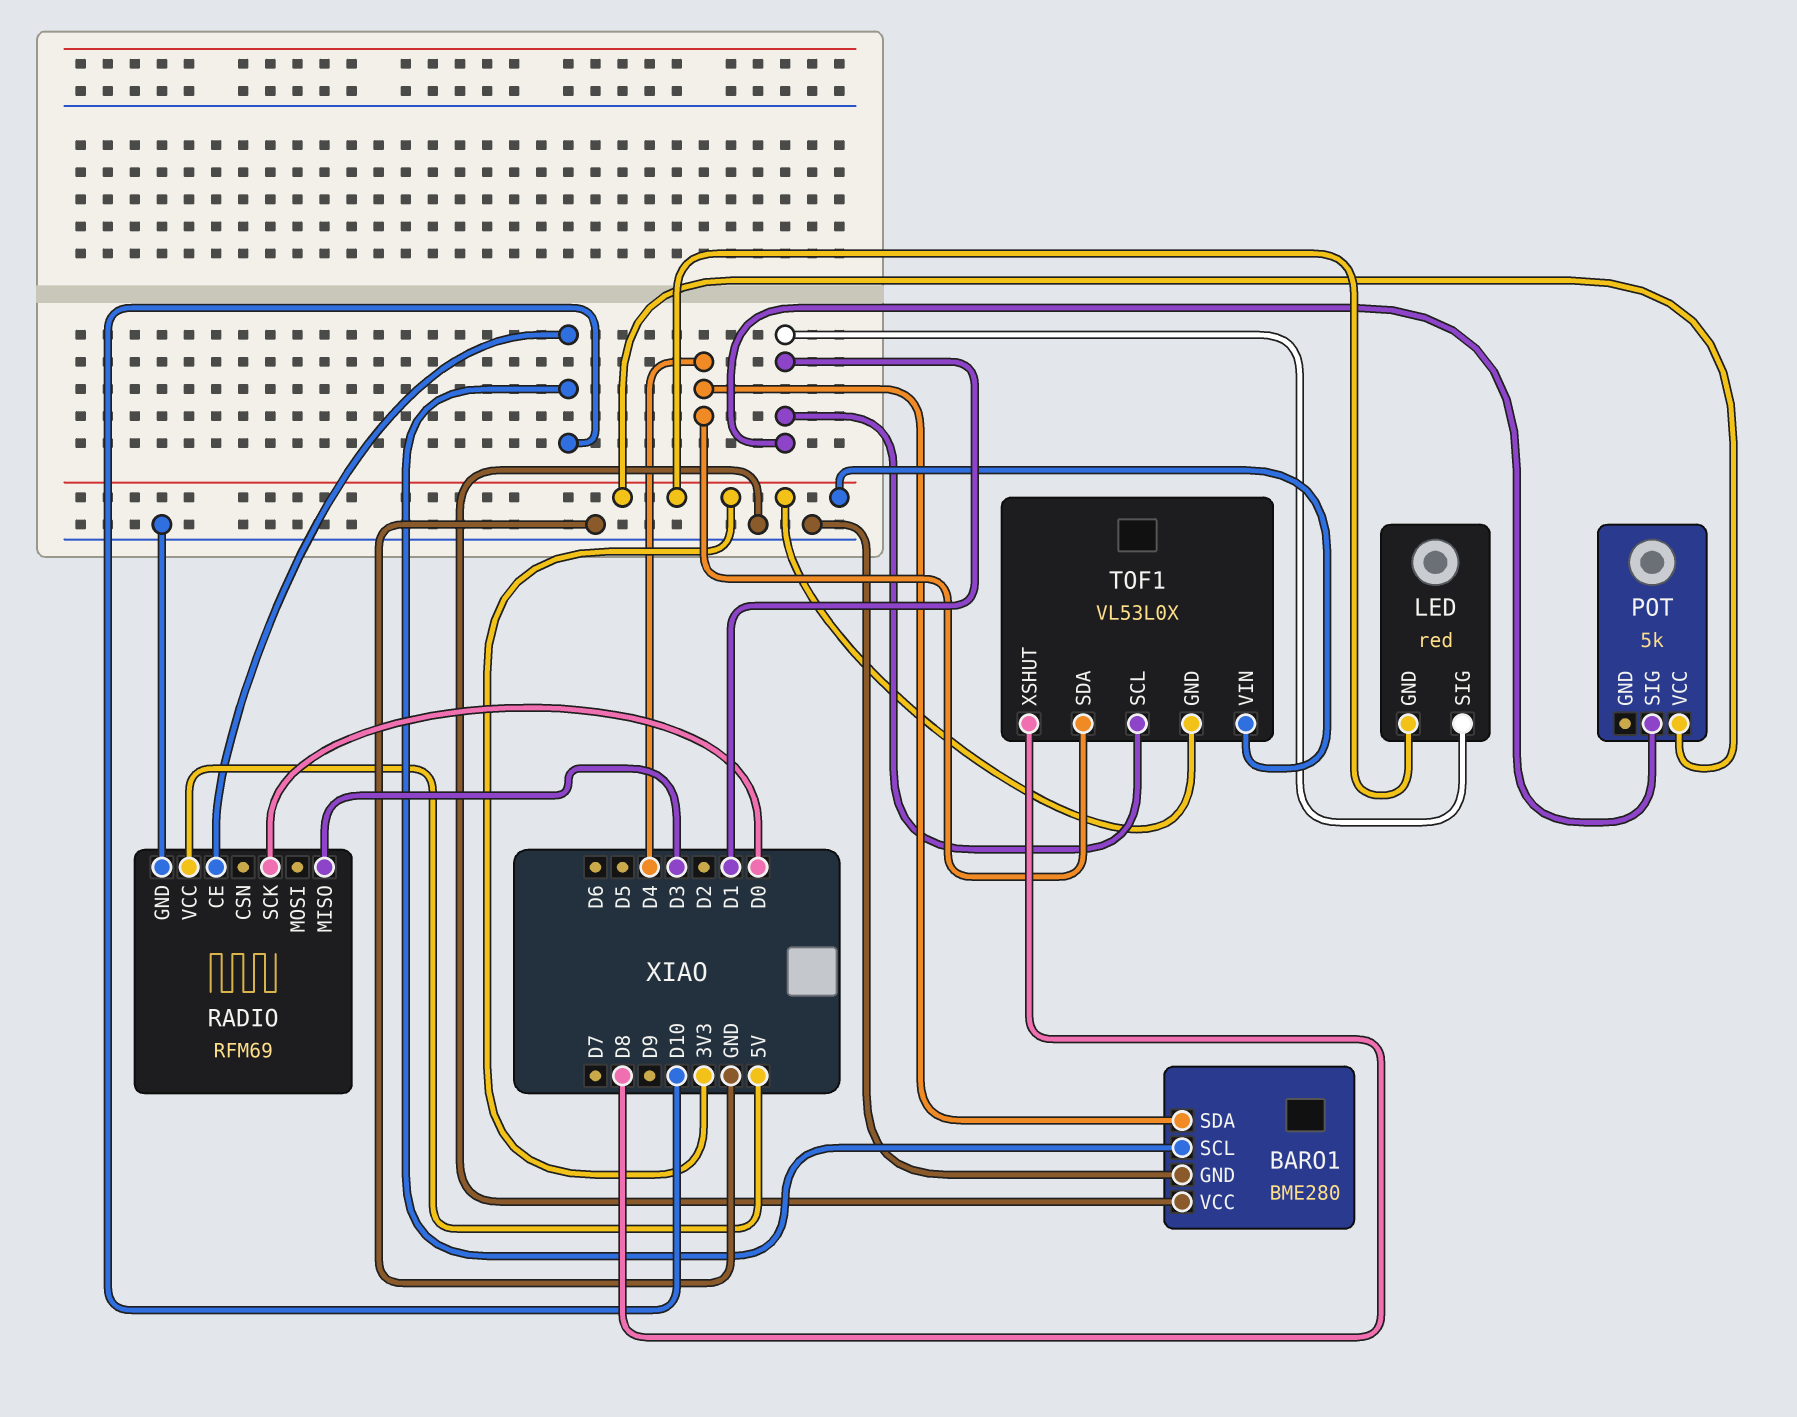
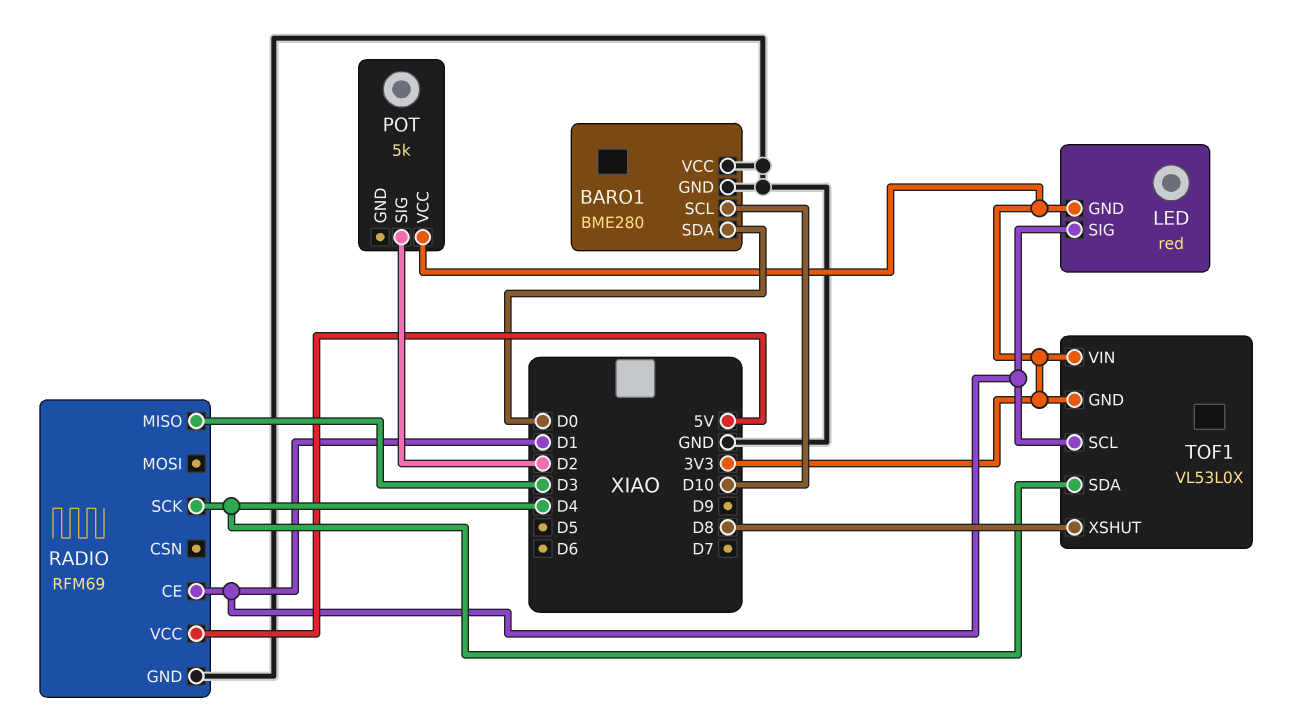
BARO1 pin SDA: D4 -> D0
POT pin SIG: D1 -> D2
RADIO pin CE: D10 -> D1
RADIO pin SCK: D0 -> D4

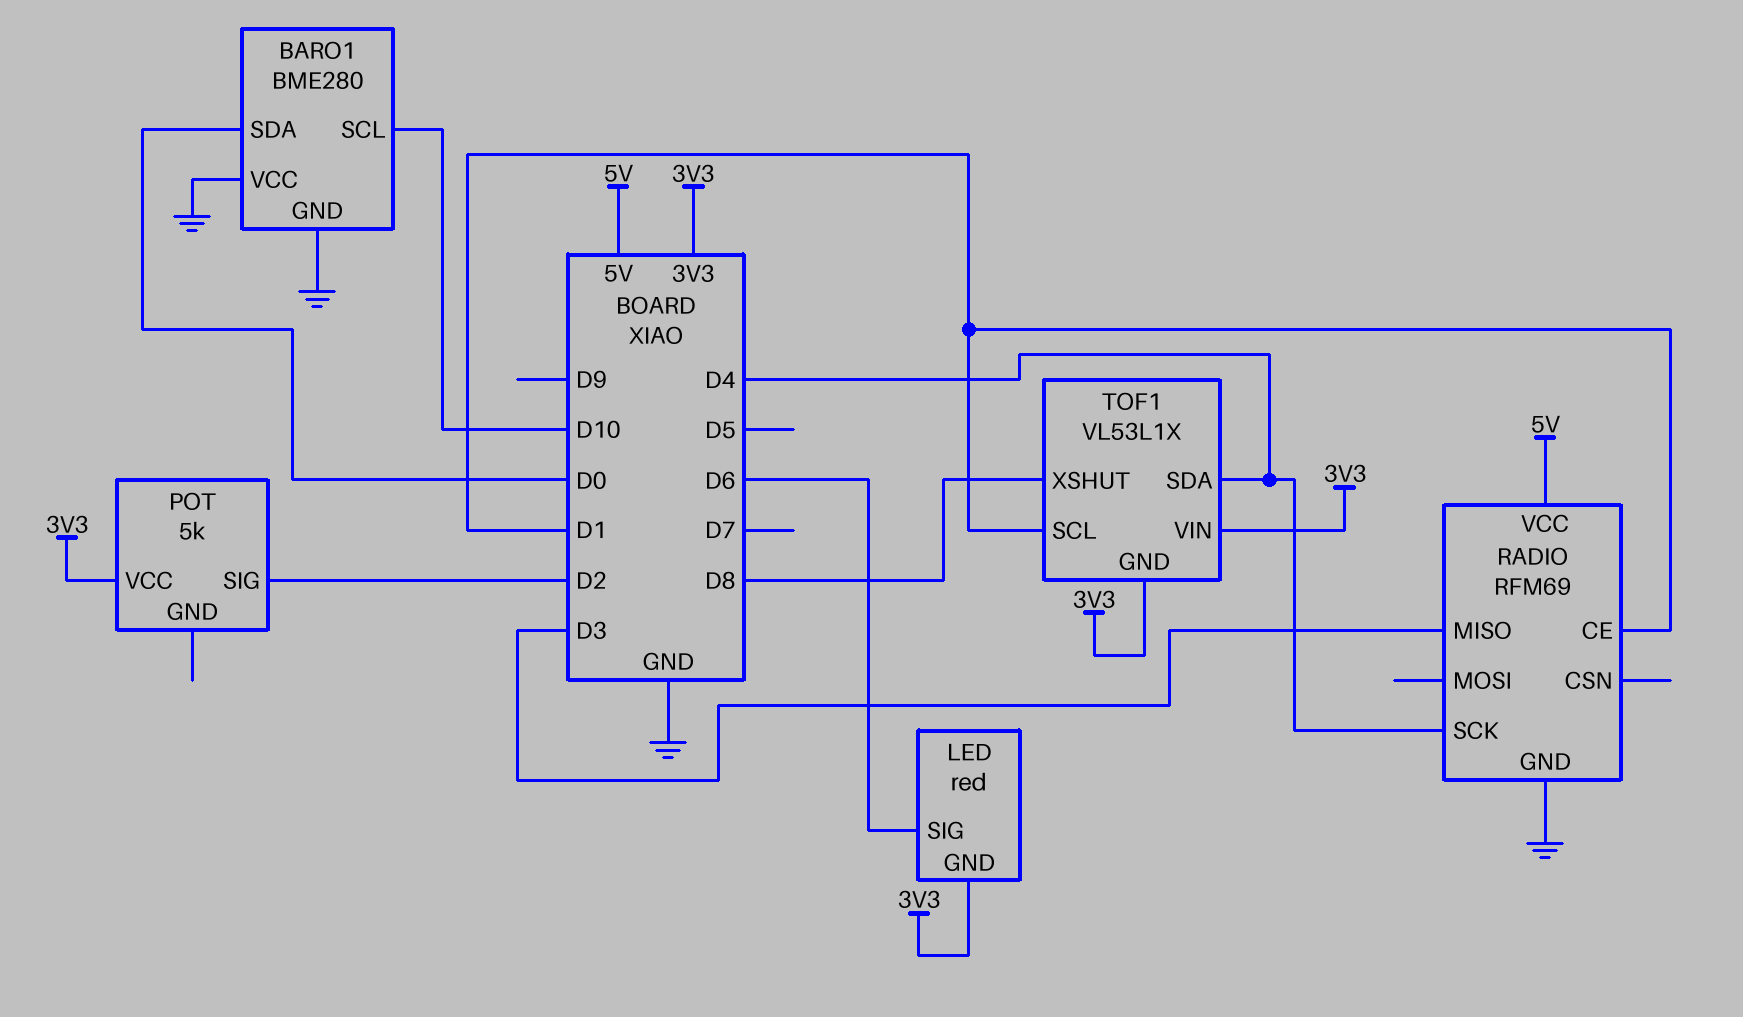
LED pin SIG: D1 -> D6
TOF1: VL53L0X -> VL53L1X

